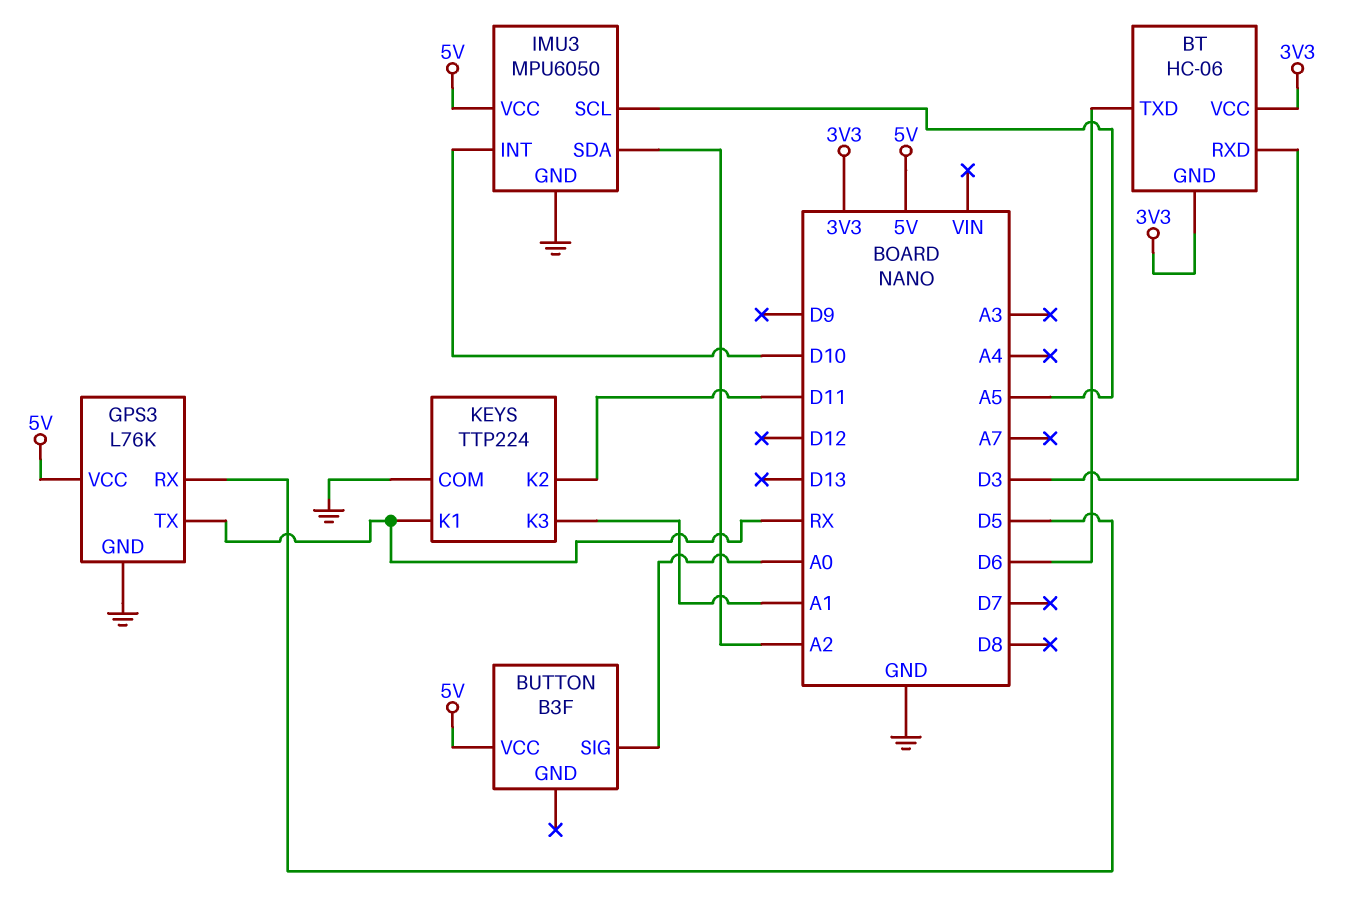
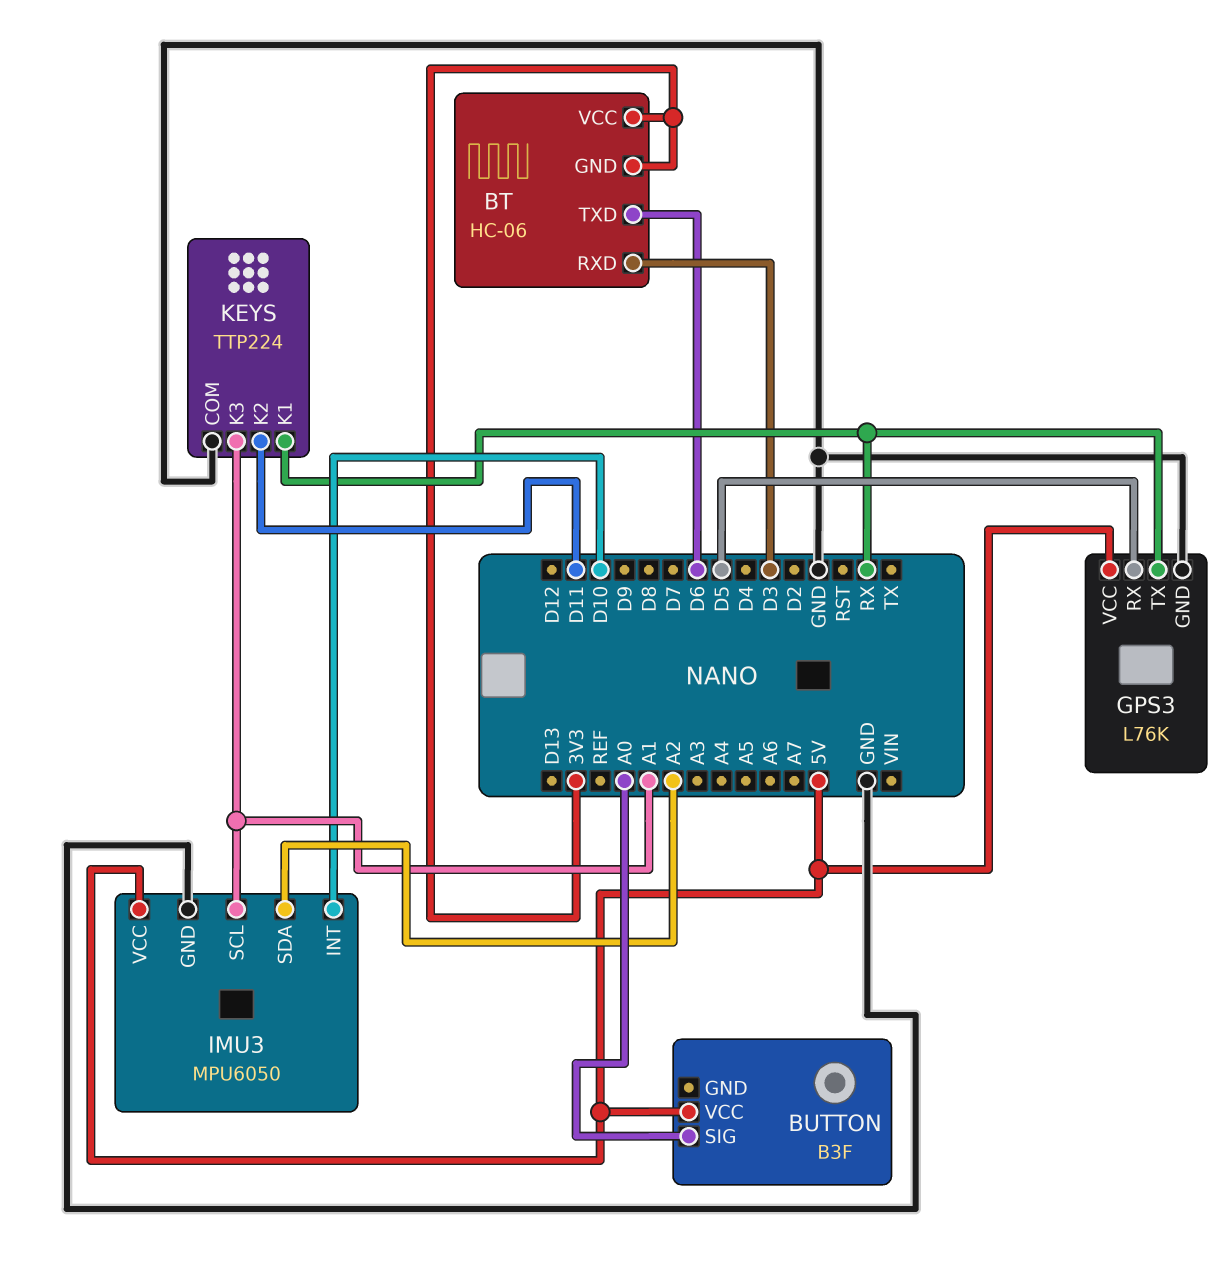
IMU3 pin SCL: A5 -> A1

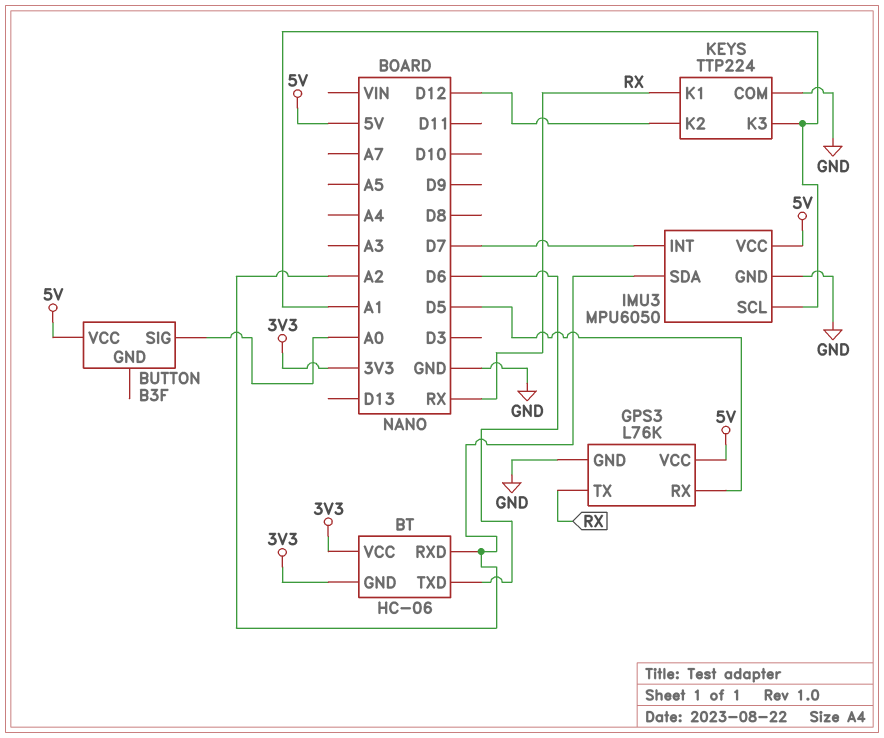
BT pin RXD: D3 -> A2
IMU3 pin INT: D10 -> D7
KEYS pin K2: D11 -> D12

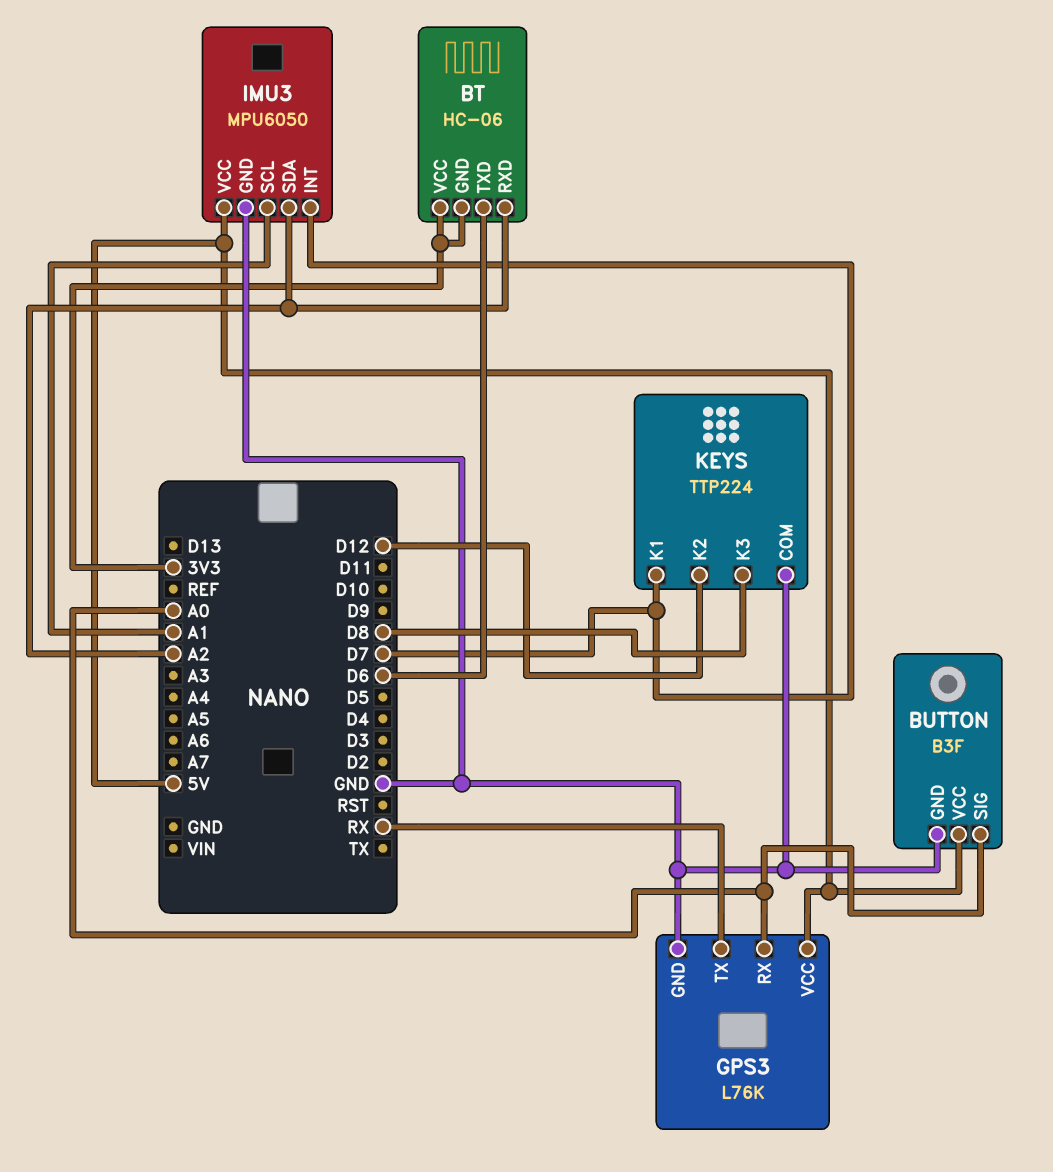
BUTTON pin GND: none -> GND
GPS3 pin RX: D5 -> A0
KEYS pin K1: RX -> D7
KEYS pin K3: A1 -> D8

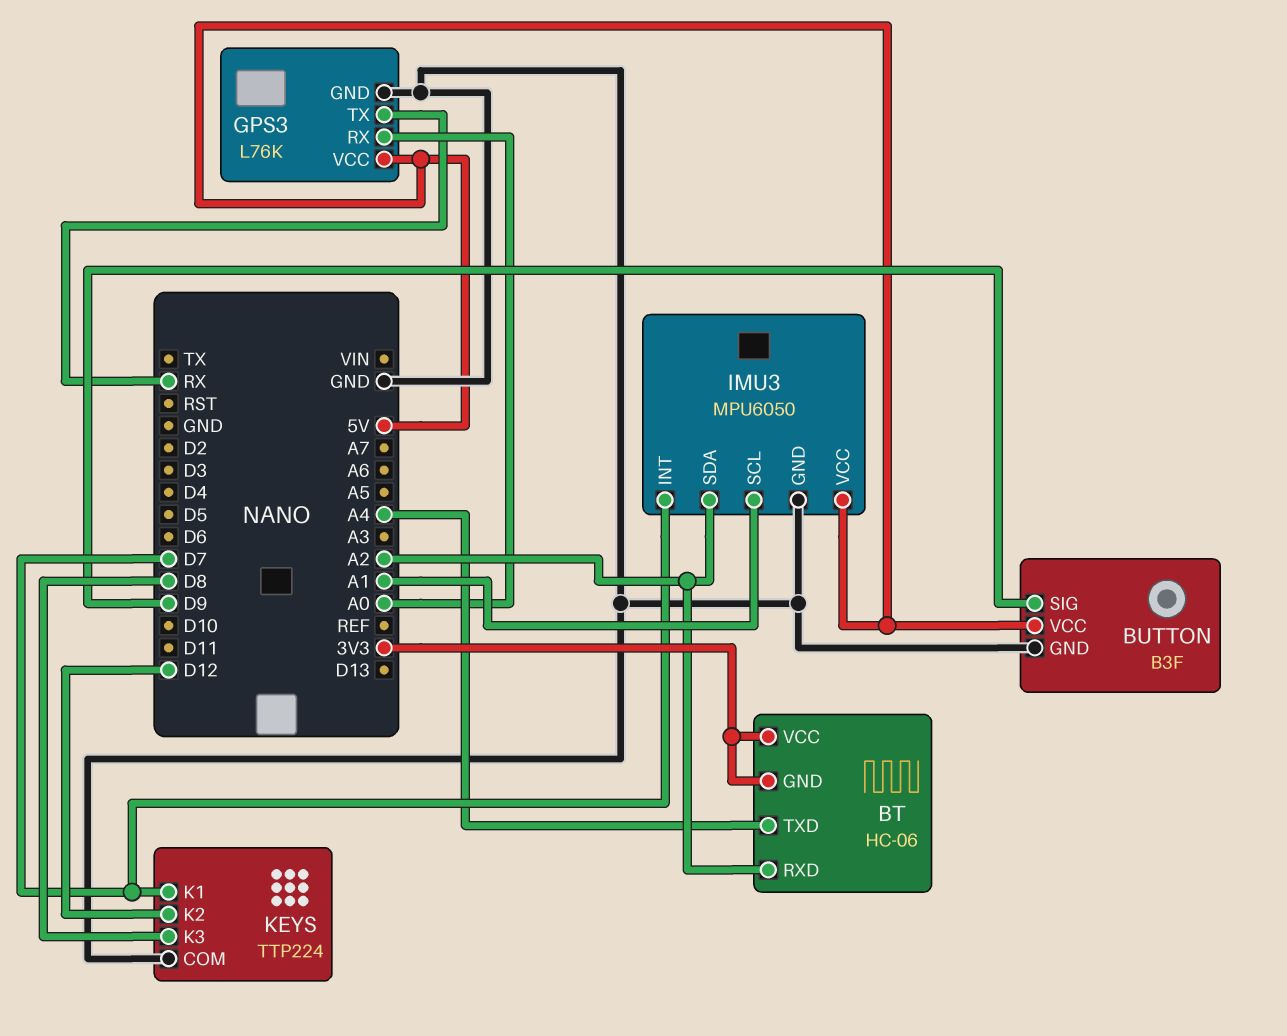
BT pin TXD: D6 -> A4
BUTTON pin SIG: A0 -> D9

